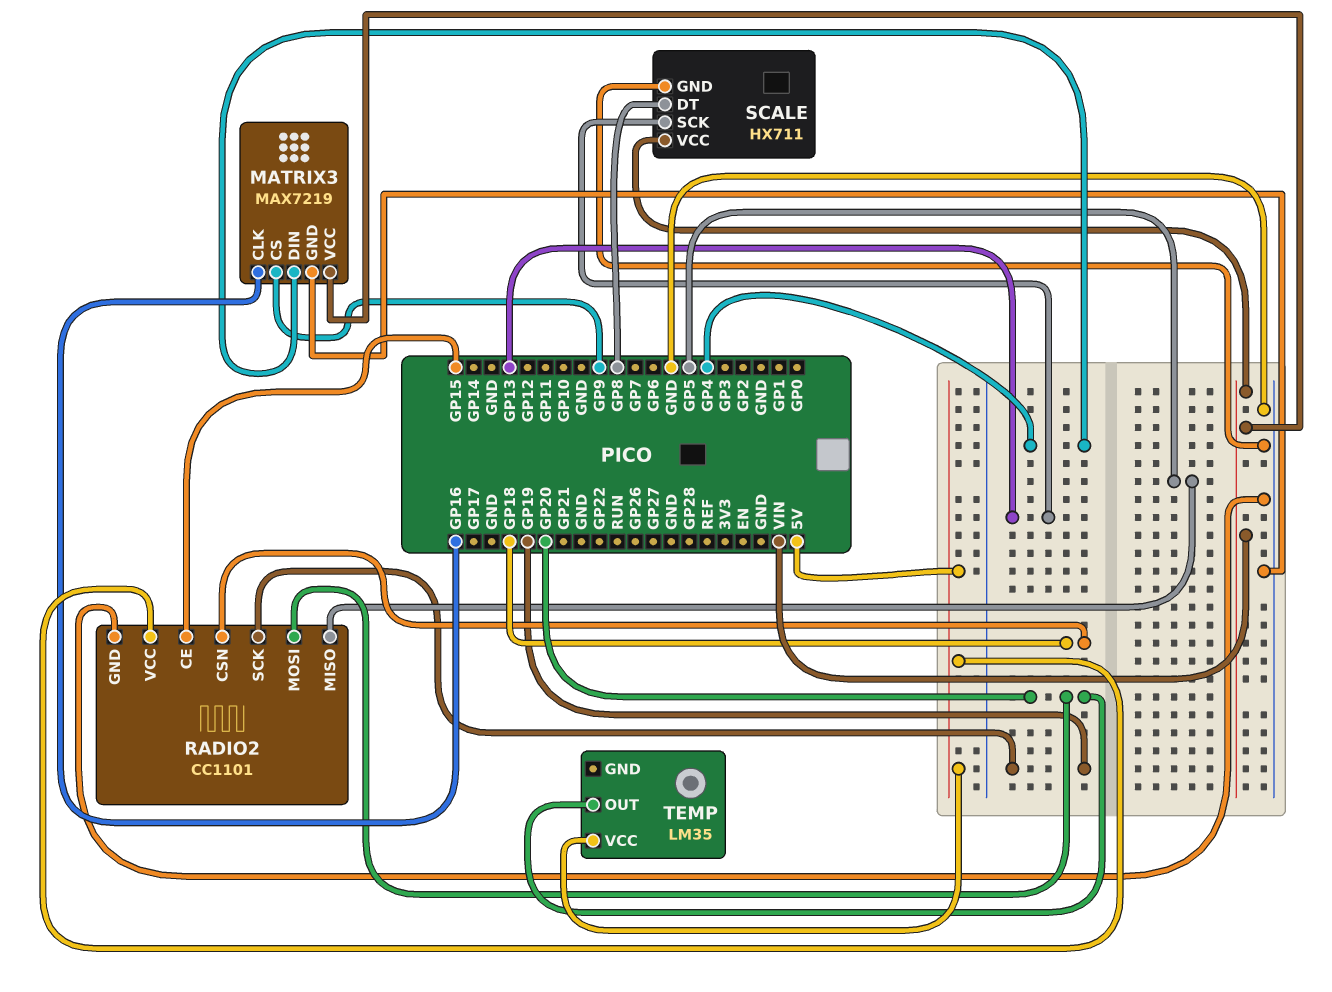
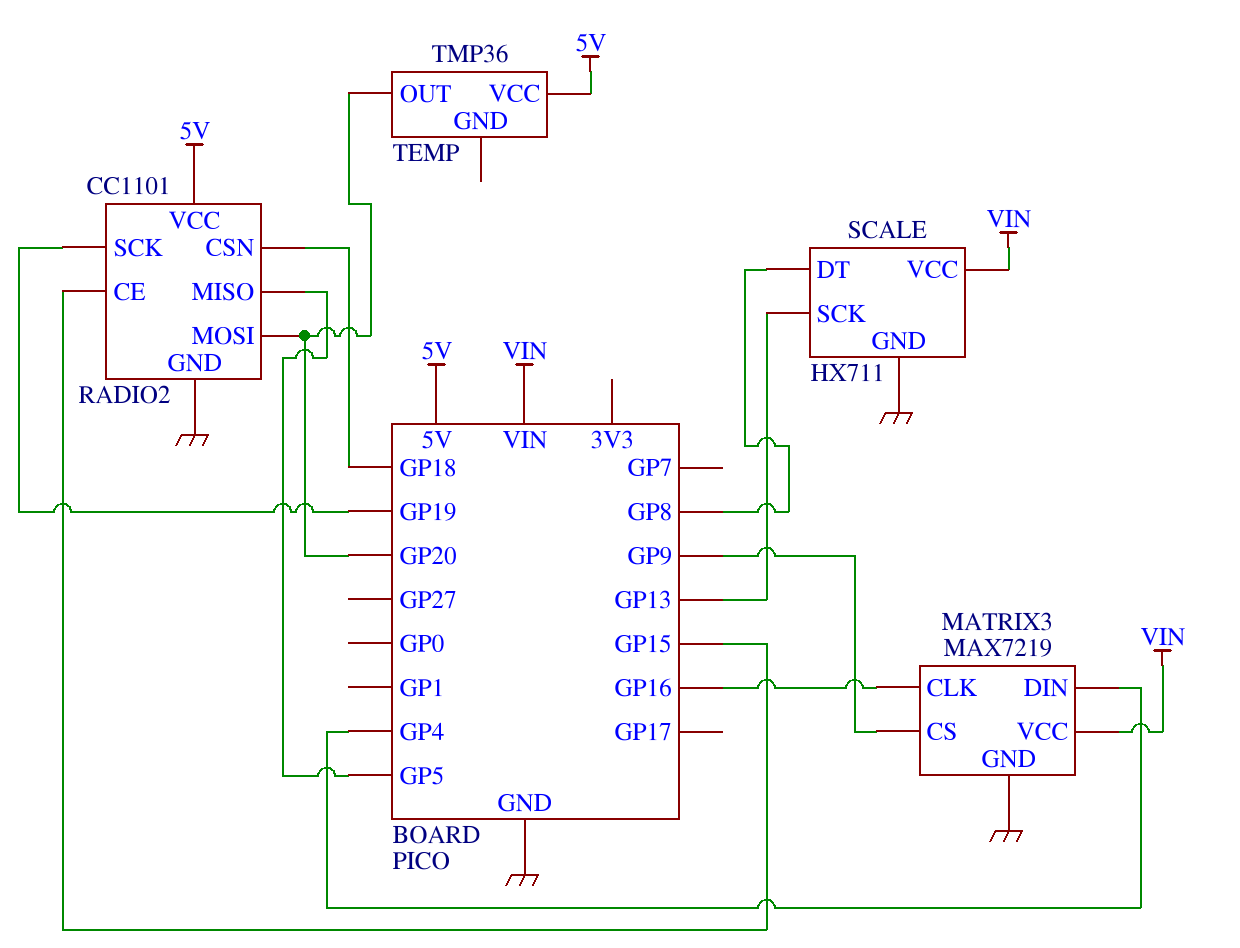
TEMP: LM35 -> TMP36

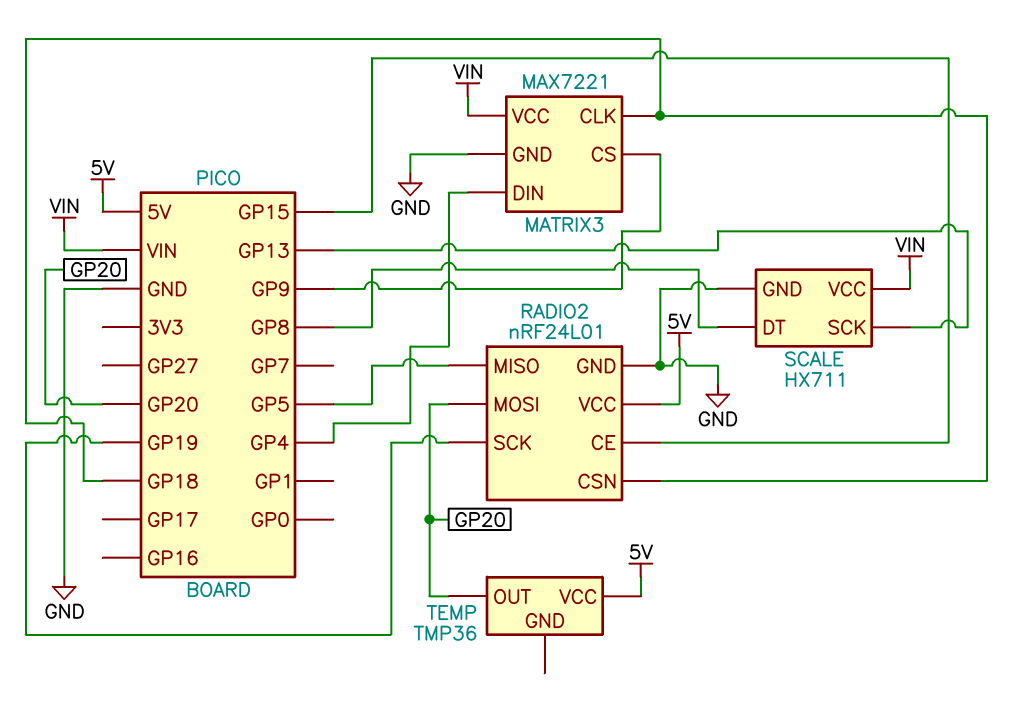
MATRIX3: MAX7219 -> MAX7221
MATRIX3 pin CLK: GP16 -> GP18
RADIO2: CC1101 -> nRF24L01

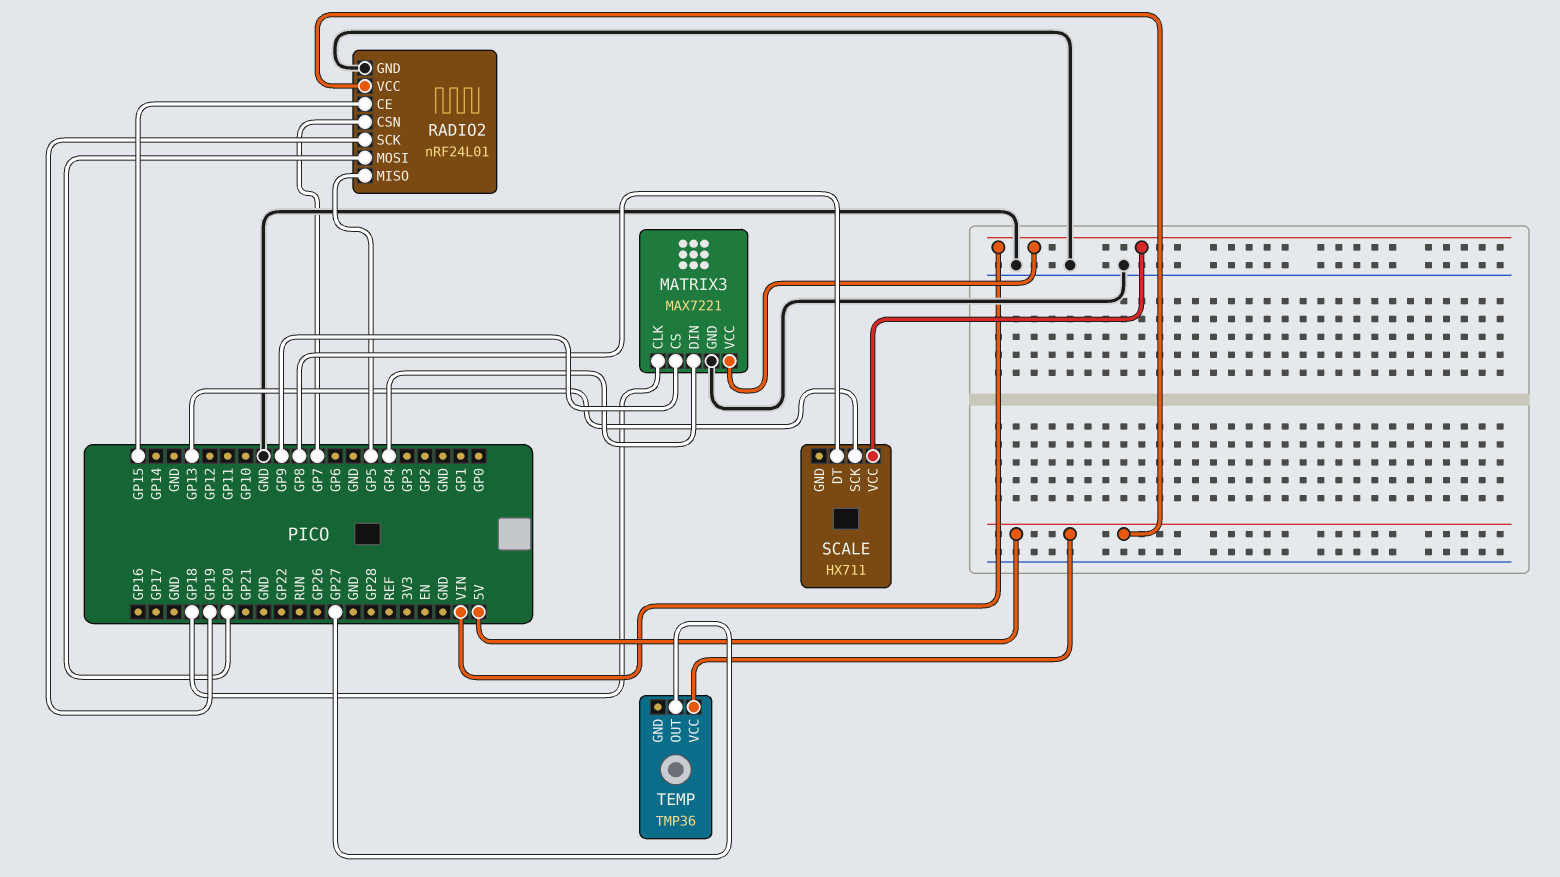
RADIO2 pin CSN: GP18 -> GP7
SCALE pin GND: GND -> none
TEMP pin OUT: GP20 -> GP27

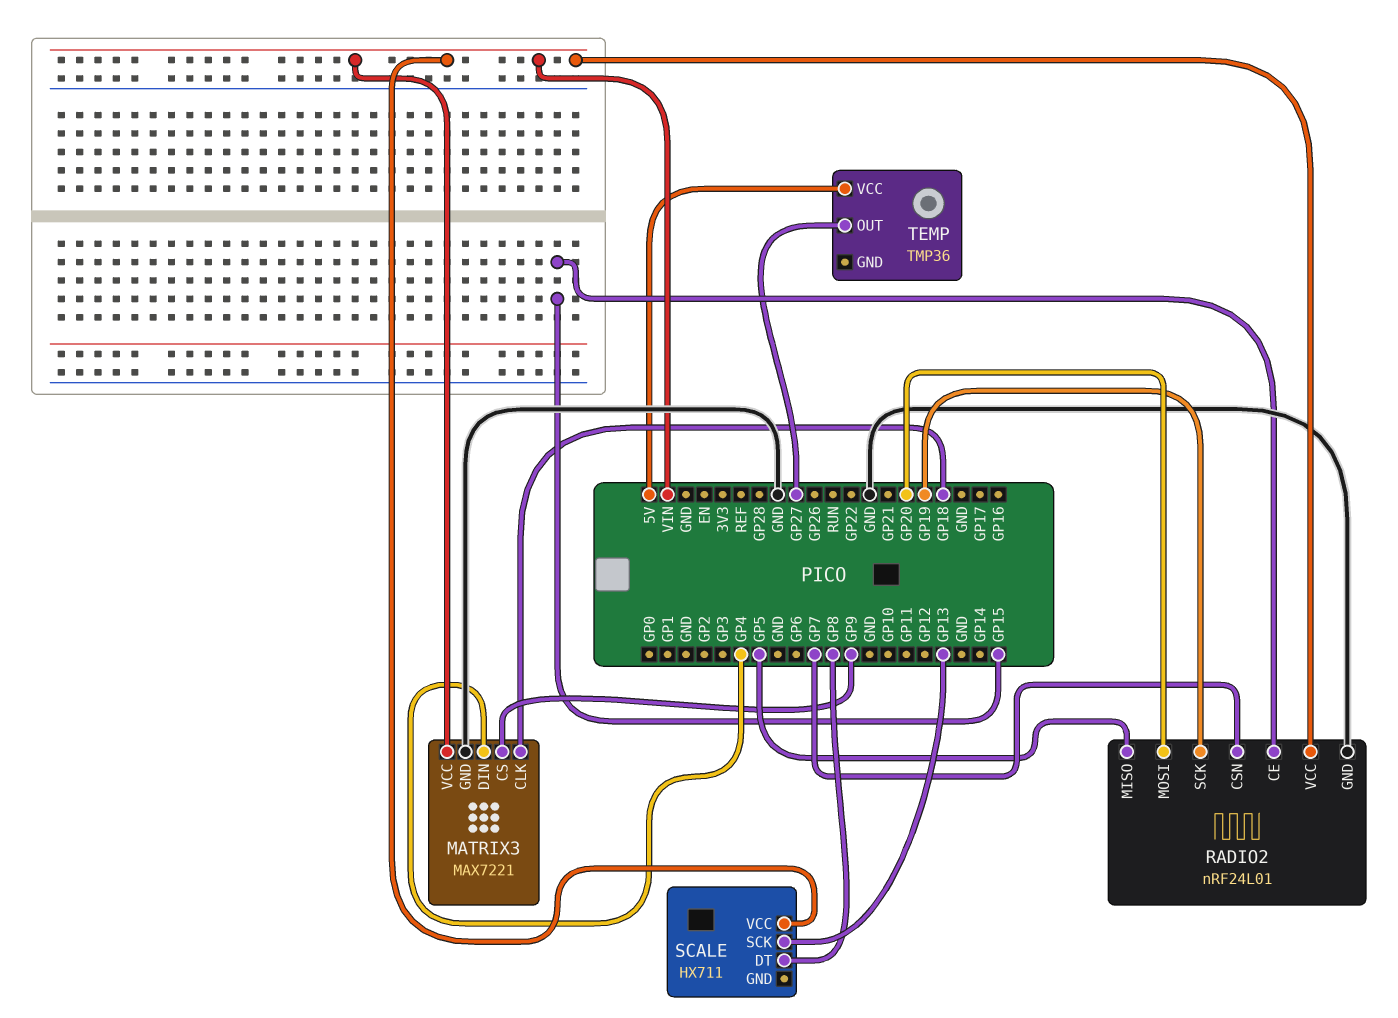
RADIO2 pin VCC: 5V -> VIN

